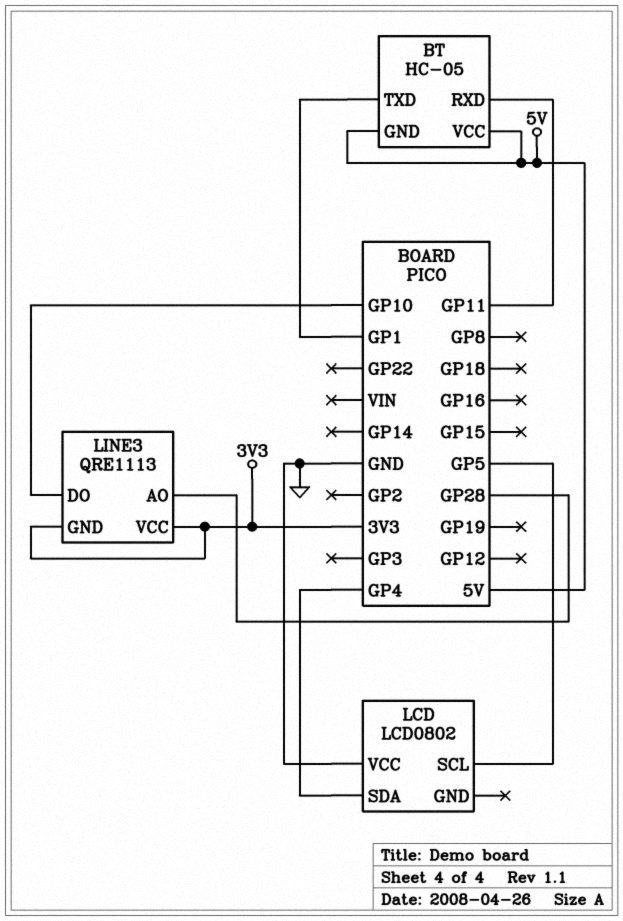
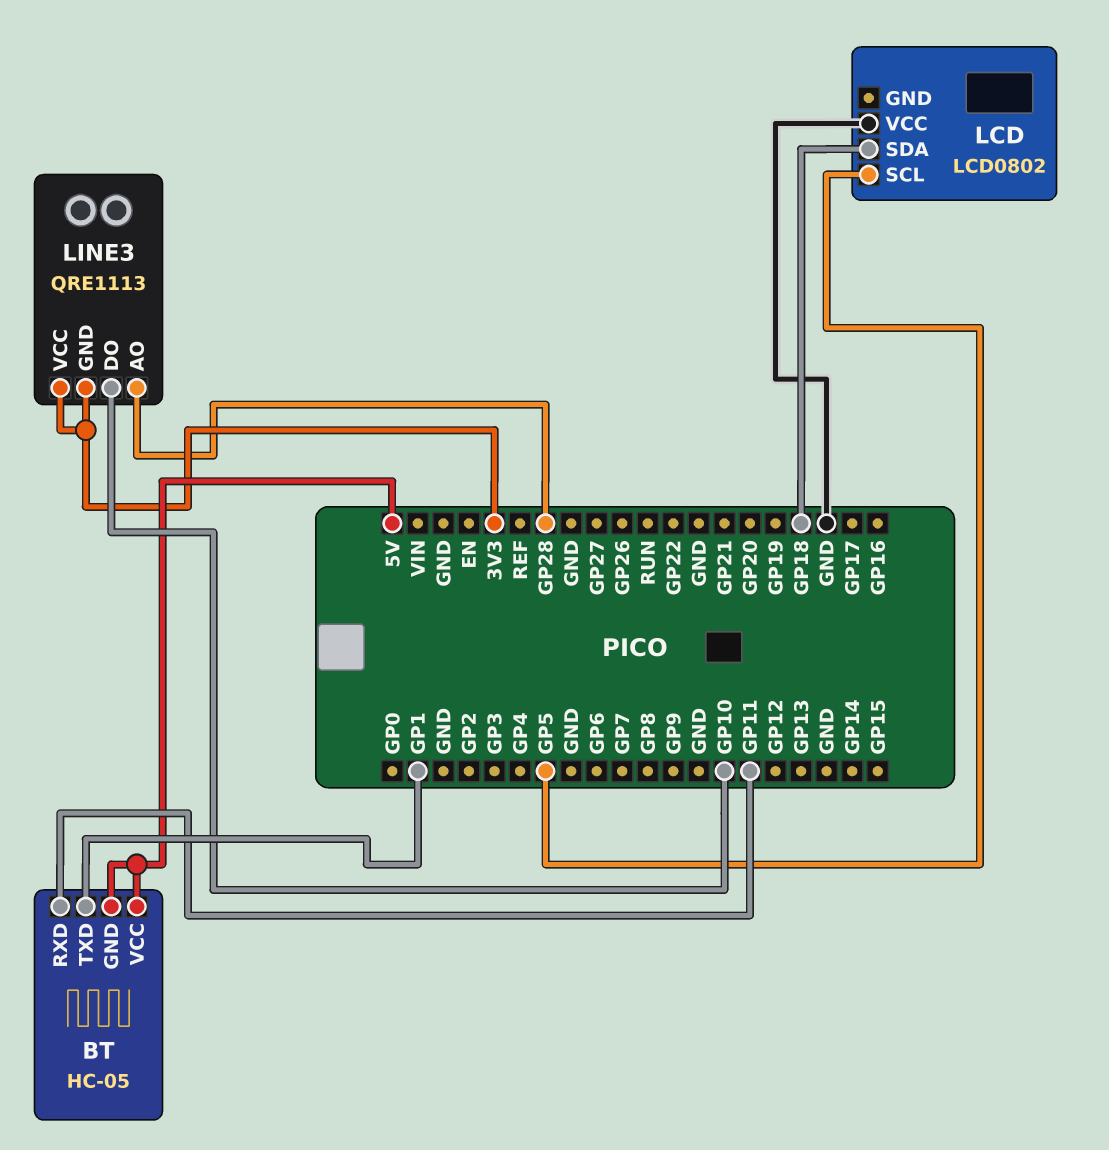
LCD pin SDA: GP4 -> GP18

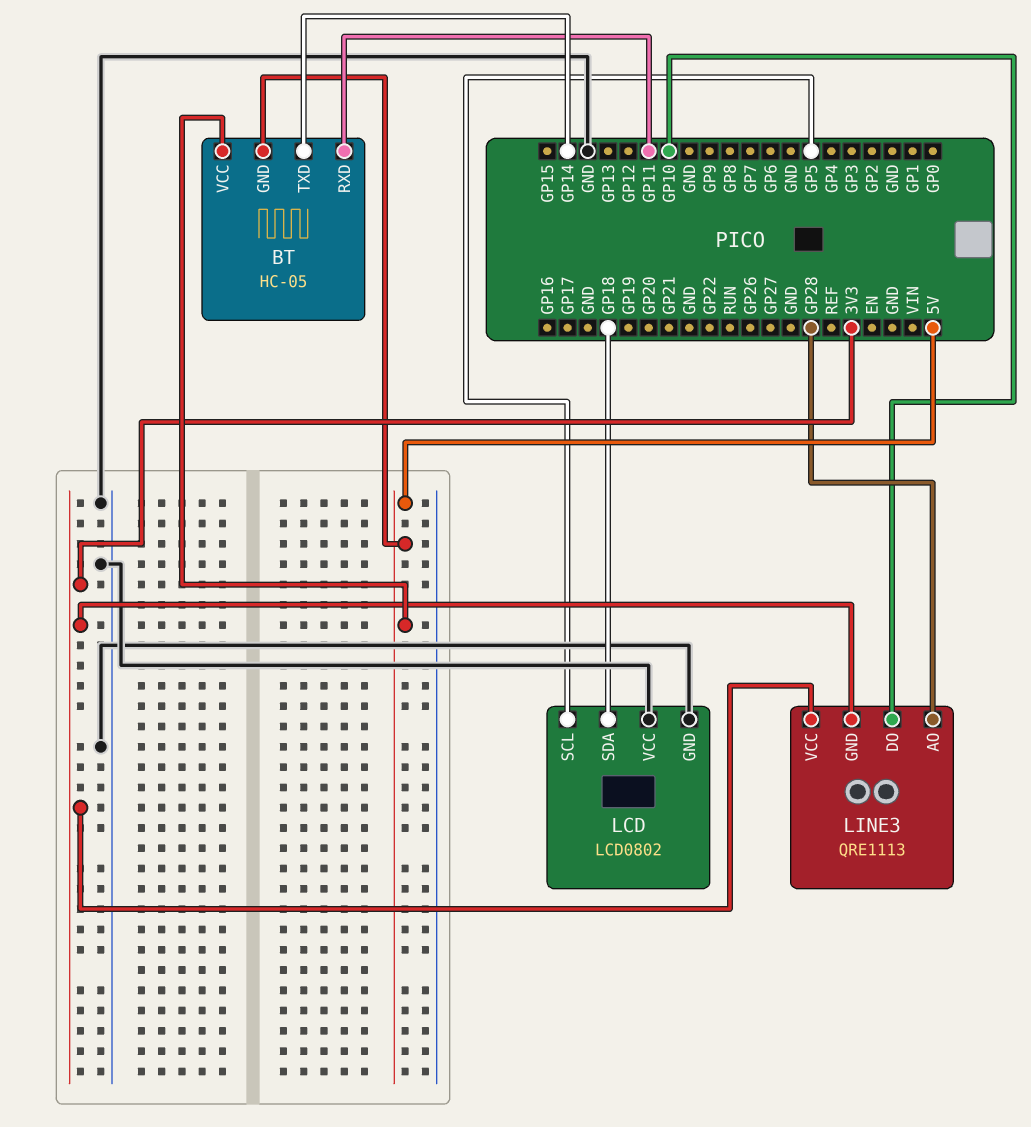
BT pin TXD: GP1 -> GP14
LCD pin GND: none -> GND

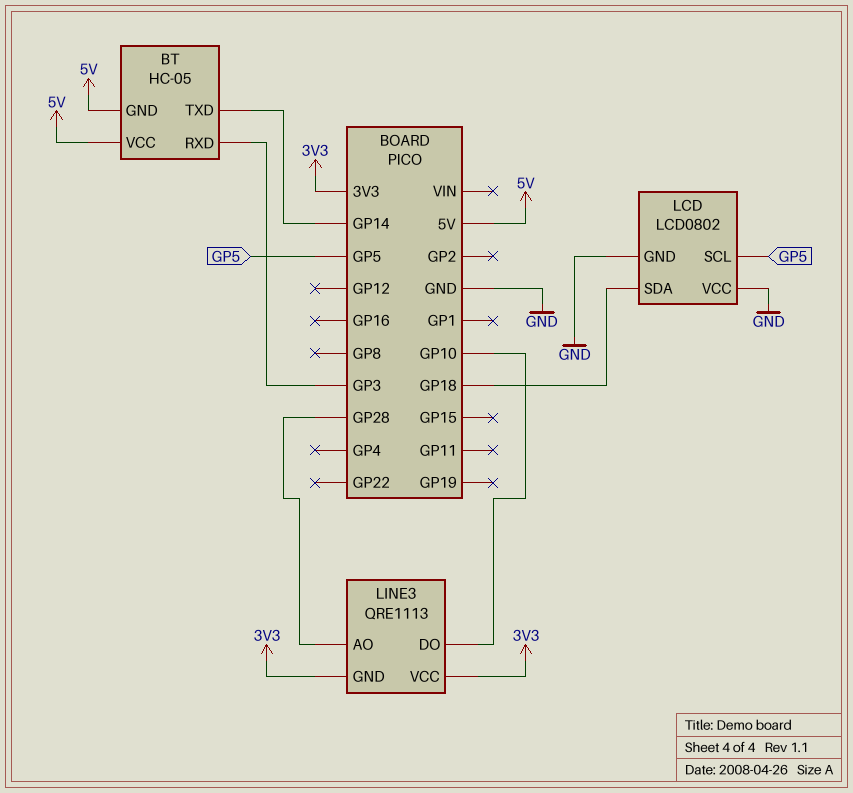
BT pin RXD: GP11 -> GP3

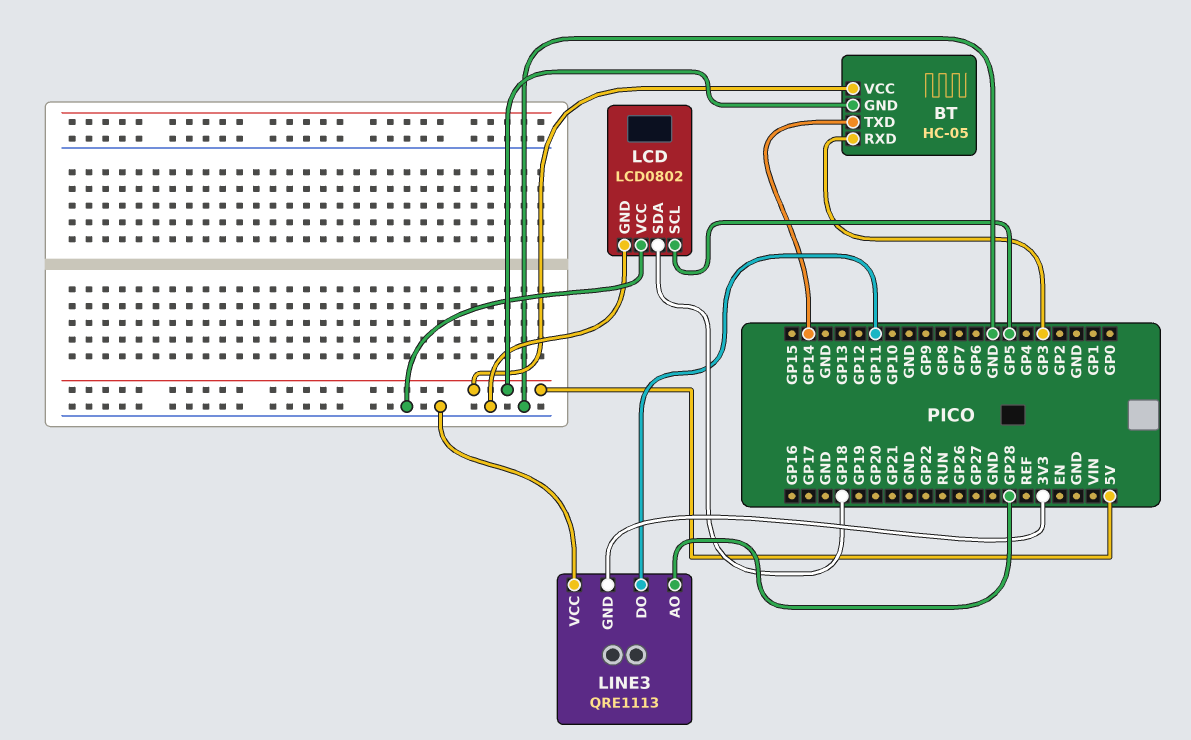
LINE3 pin DO: GP10 -> GP11
LINE3 pin VCC: 3V3 -> GND

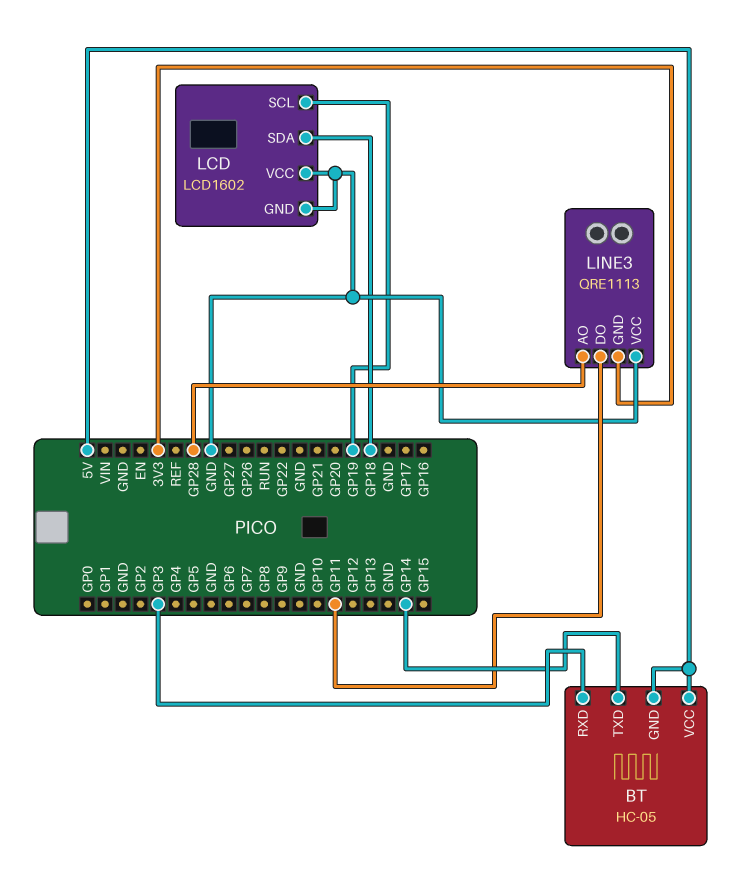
LCD: LCD0802 -> LCD1602
LCD pin SCL: GP5 -> GP19

